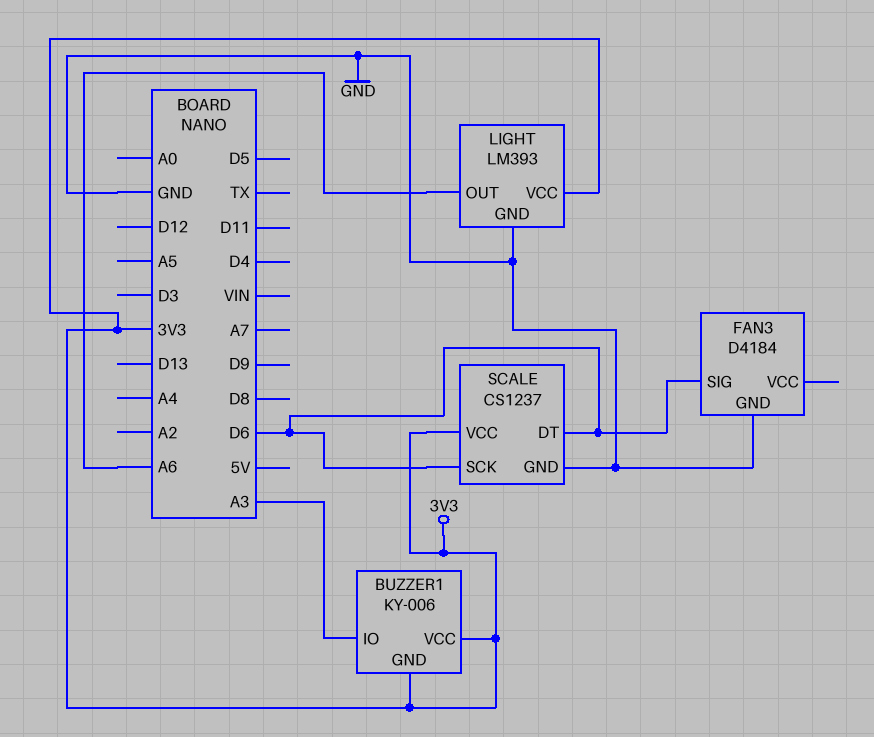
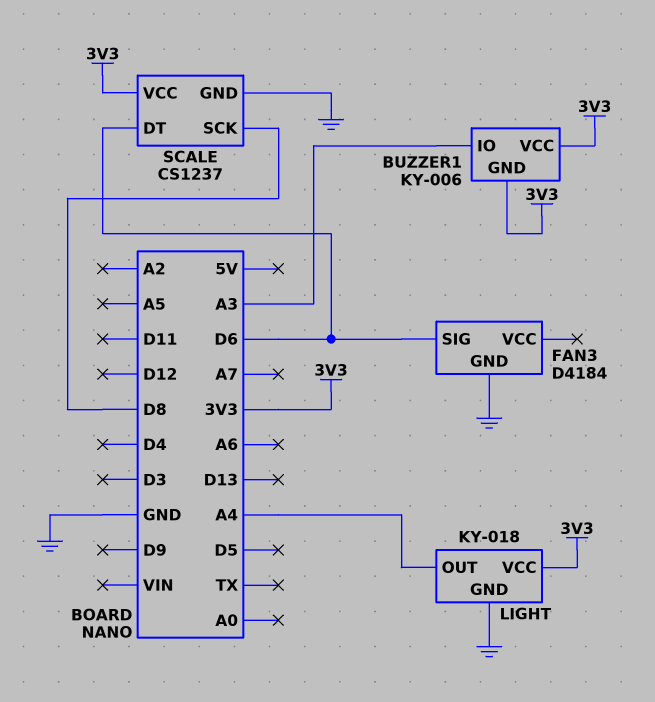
LIGHT: LM393 -> KY-018
LIGHT pin OUT: A6 -> A4
SCALE pin SCK: D6 -> D8

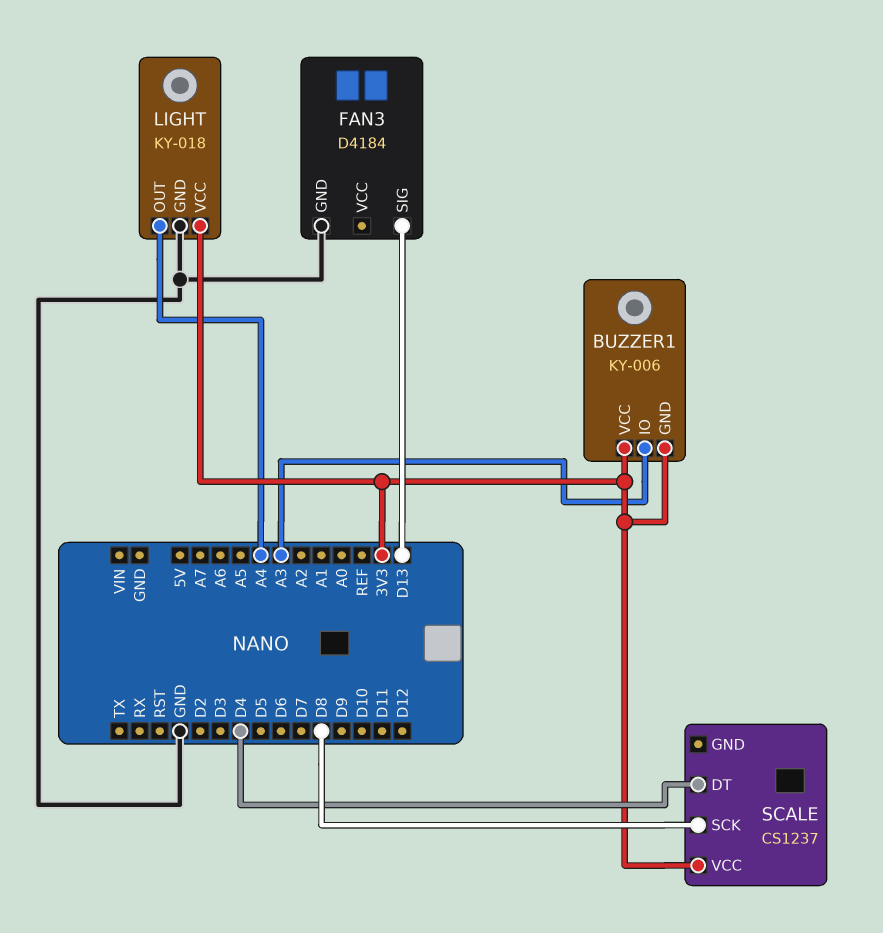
FAN3 pin SIG: D6 -> D13
SCALE pin DT: D6 -> D4
SCALE pin GND: GND -> none

